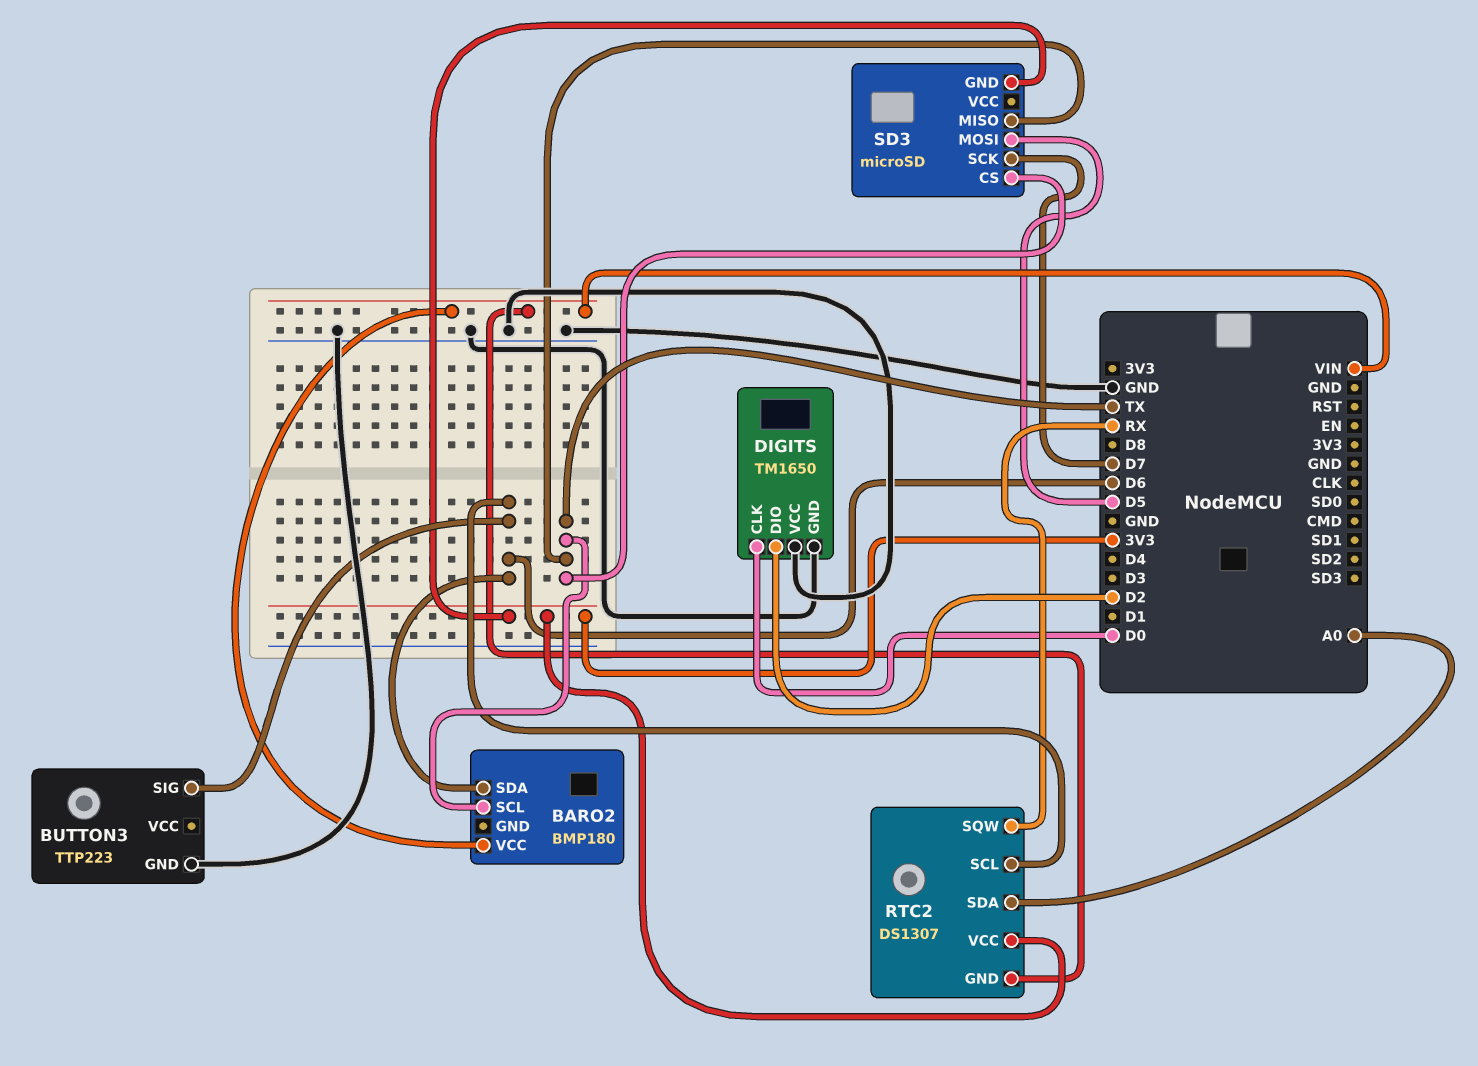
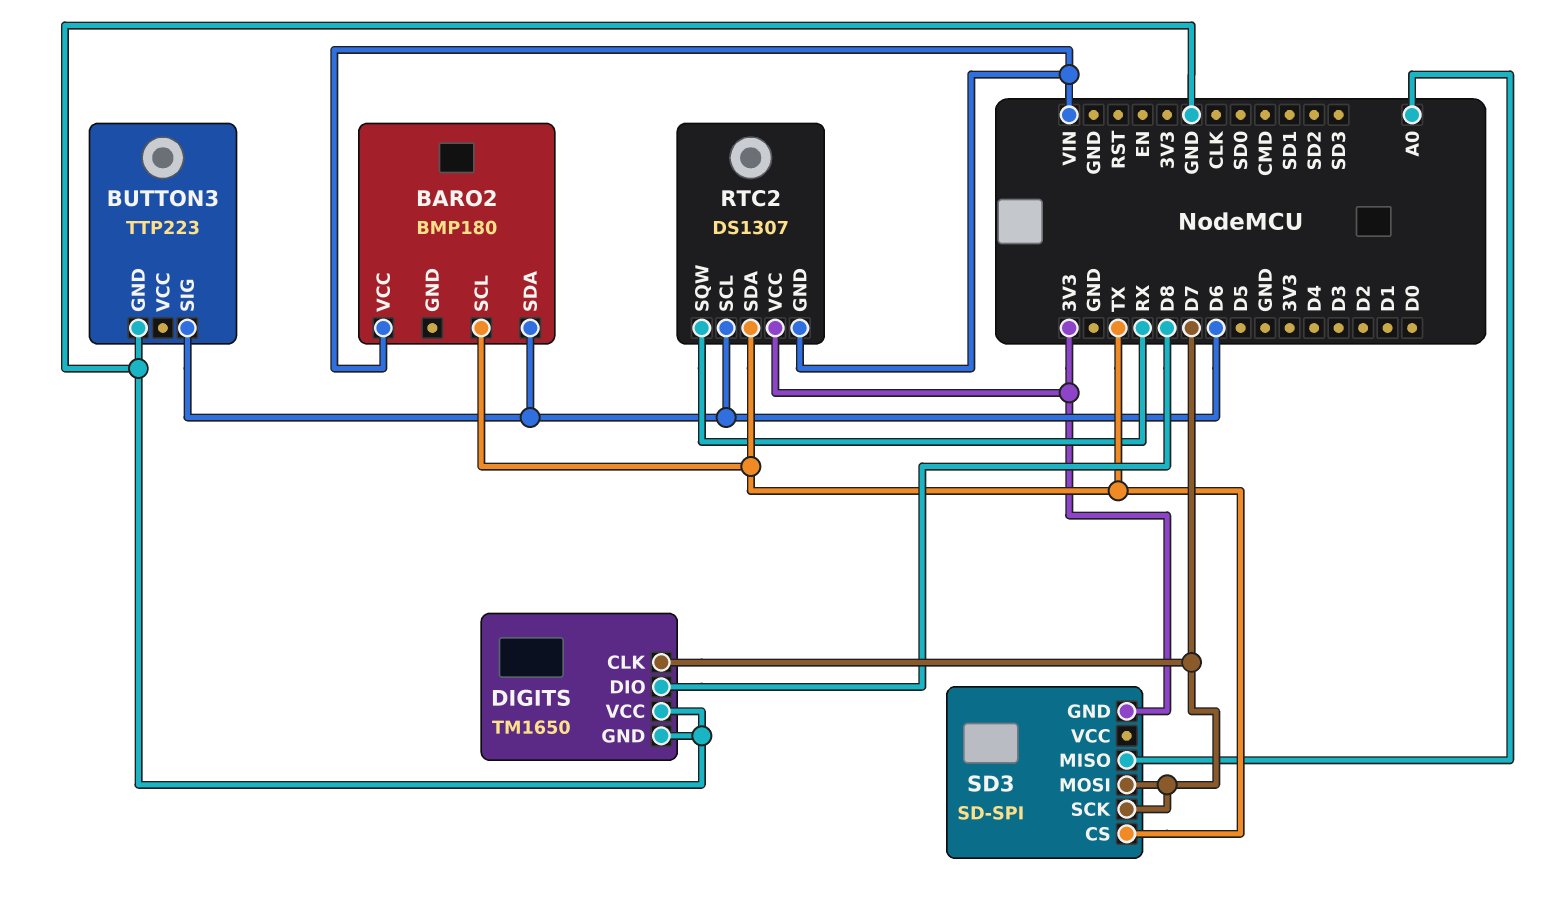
DIGITS pin CLK: D0 -> D7
DIGITS pin DIO: D2 -> D8
RTC2 pin SDA: A0 -> TX
SD3: microSD -> SD-SPI
SD3 pin MISO: TX -> A0
SD3 pin MOSI: D5 -> D7

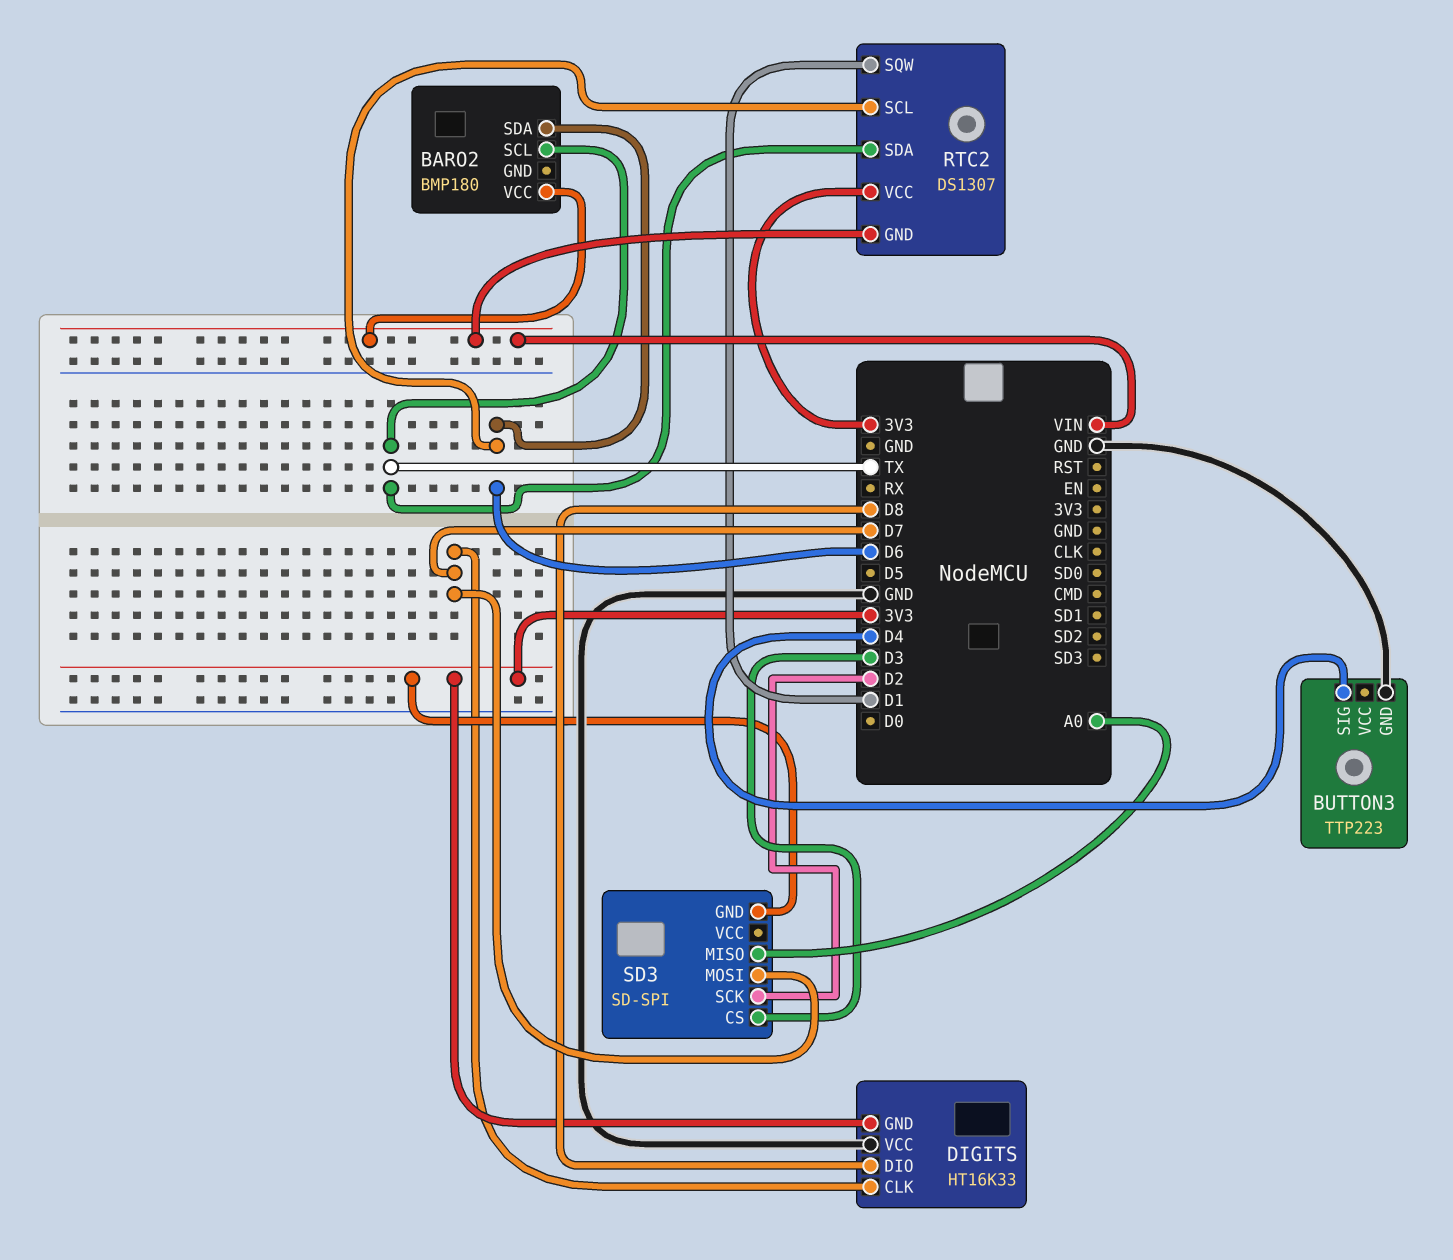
BUTTON3 pin SIG: D6 -> D4
DIGITS: TM1650 -> HT16K33
DIGITS pin GND: GND -> 3V3
RTC2 pin SQW: RX -> D1
SD3 pin CS: TX -> D3
SD3 pin SCK: D7 -> D2

